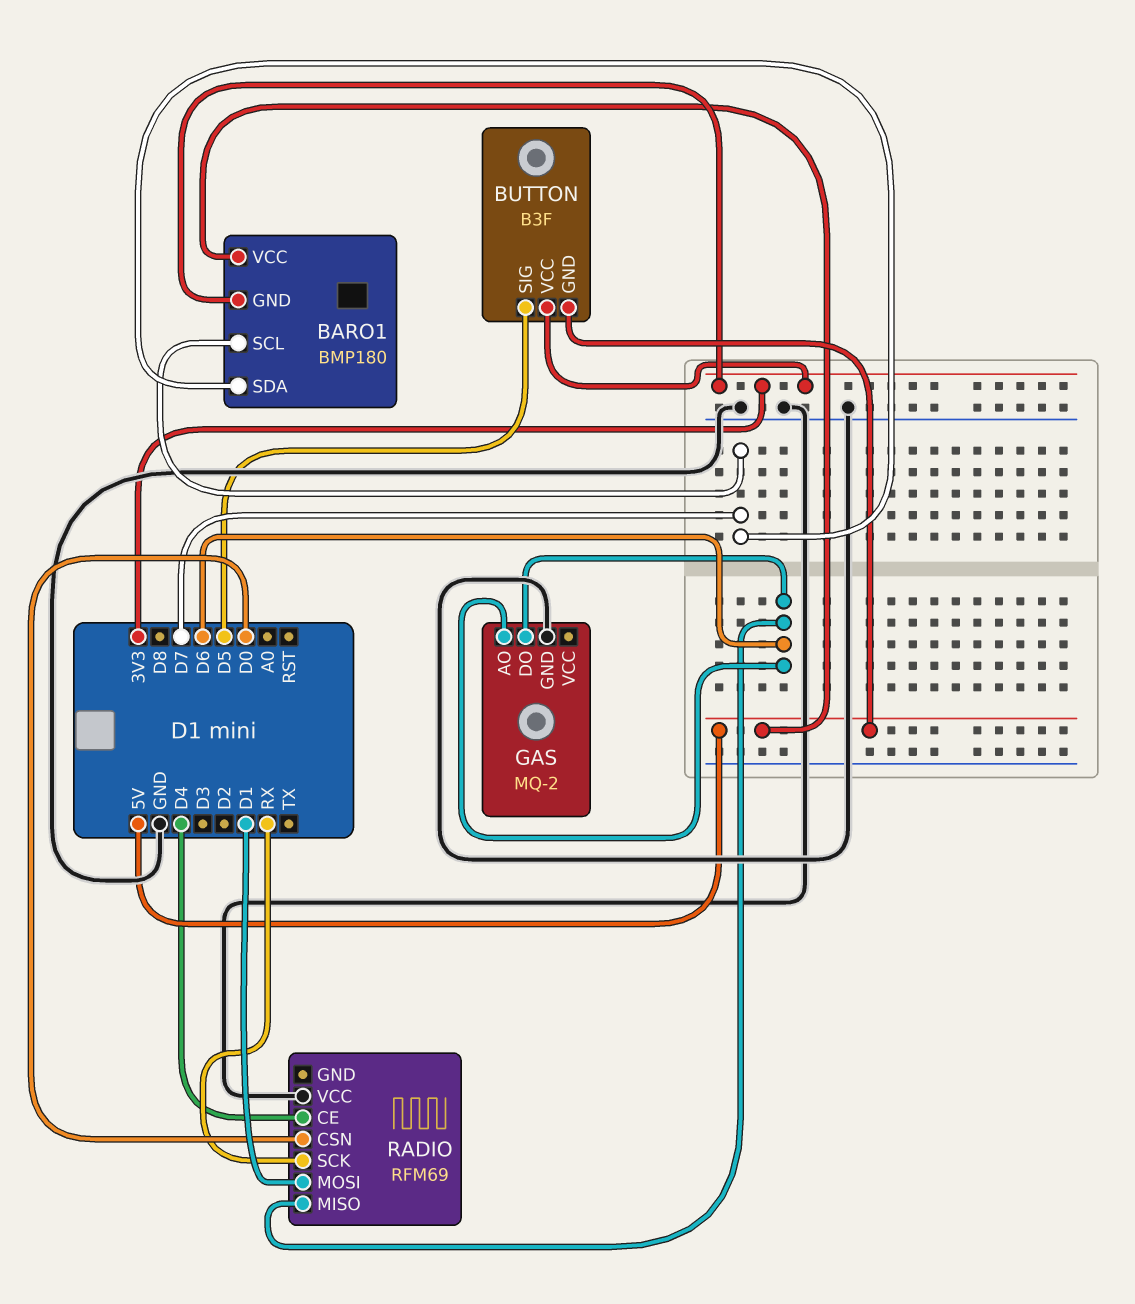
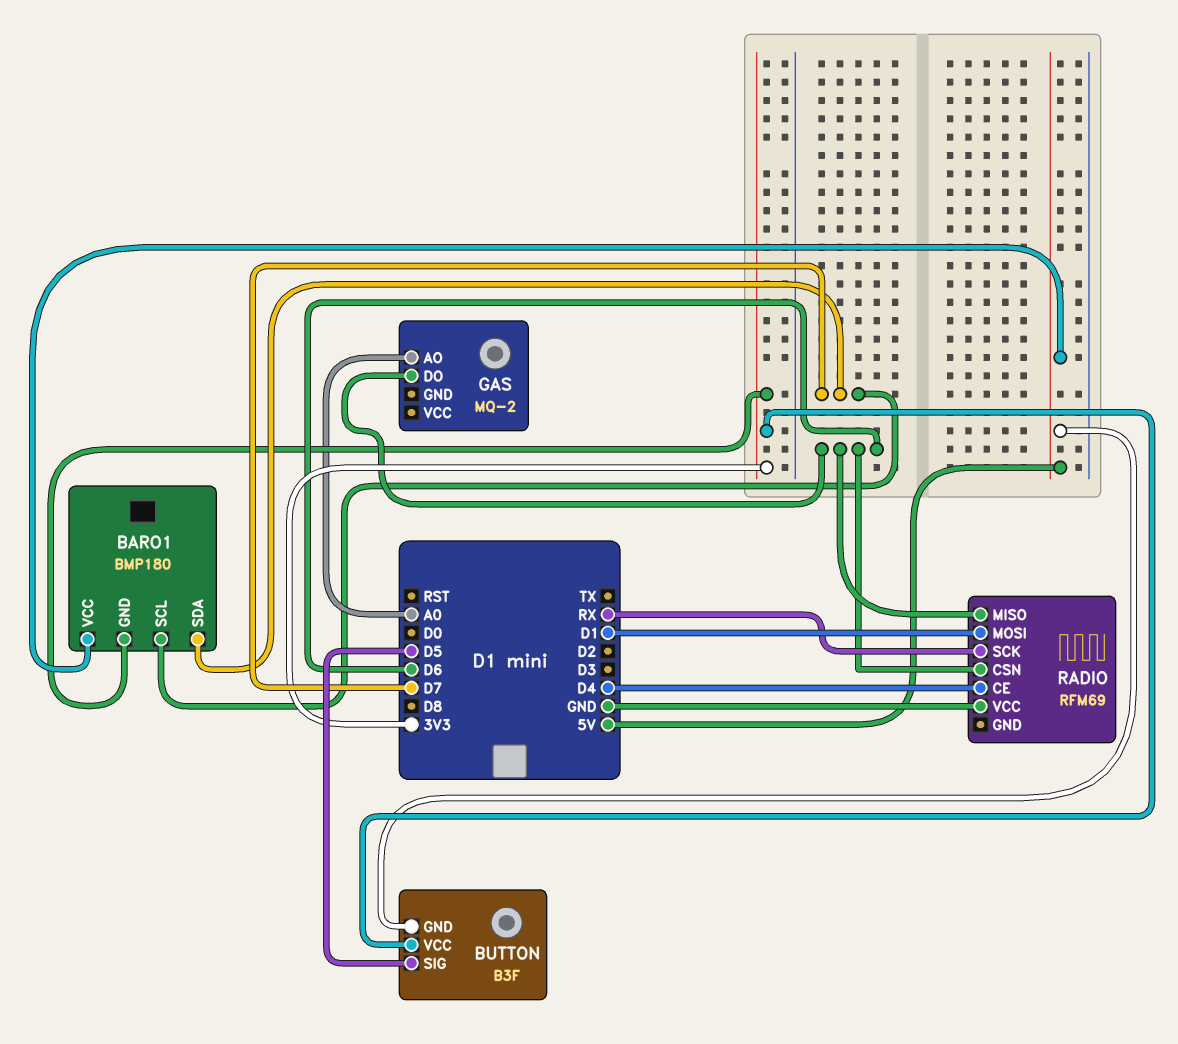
GAS pin AO: D6 -> A0
GAS pin GND: GND -> none
RADIO pin CSN: D0 -> D6

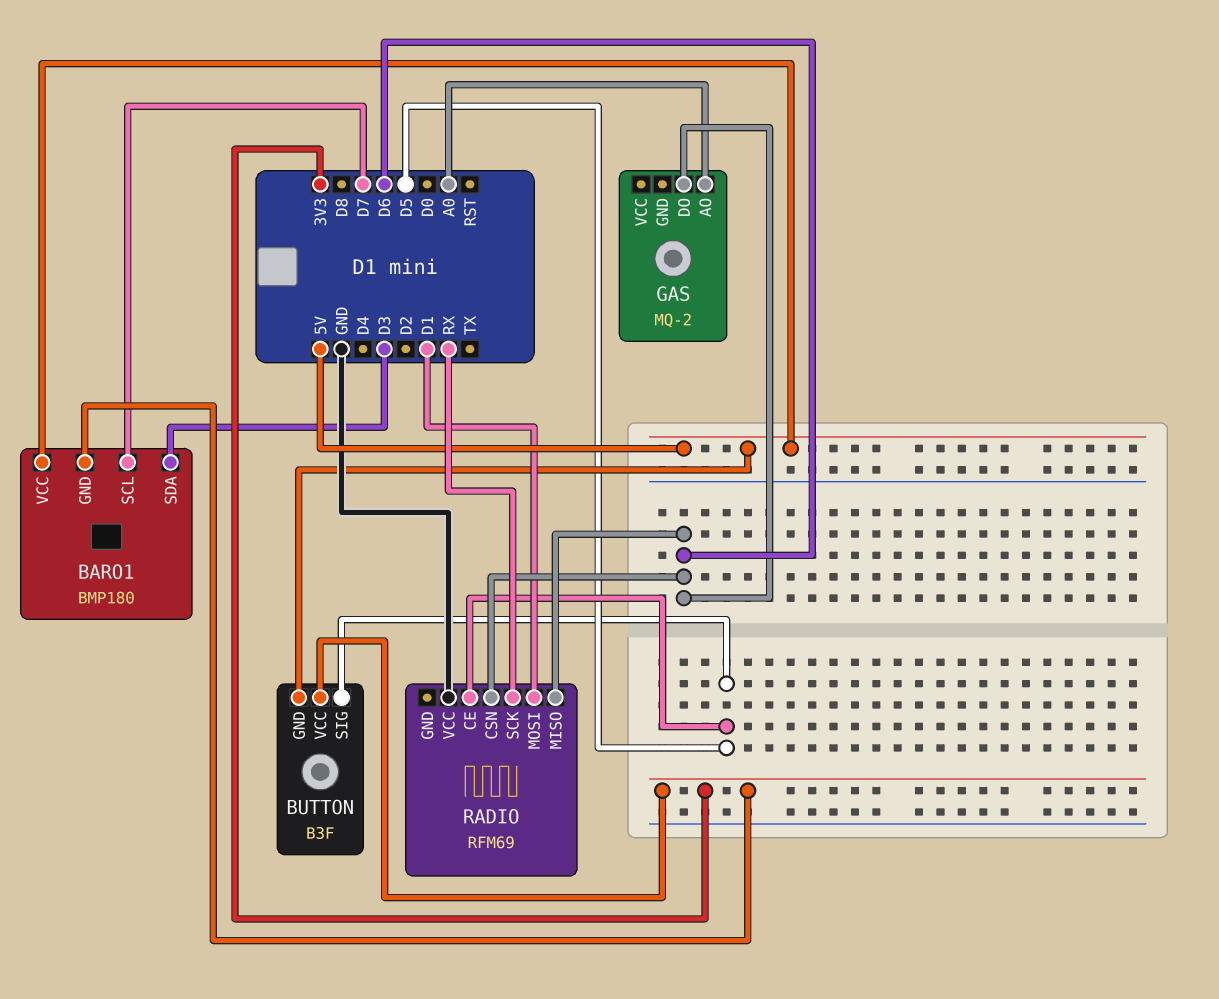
BARO1 pin SDA: D7 -> D3
RADIO pin CE: D4 -> D5

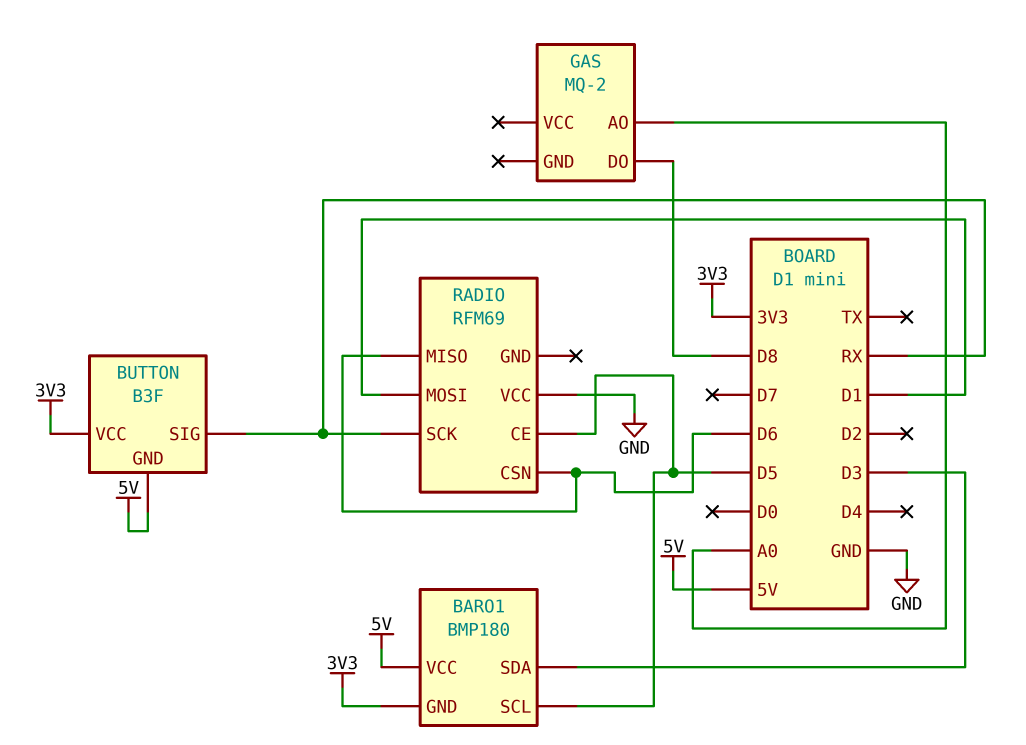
BARO1 pin SCL: D7 -> D5
BUTTON pin SIG: D5 -> RX
GAS pin DO: D6 -> D8

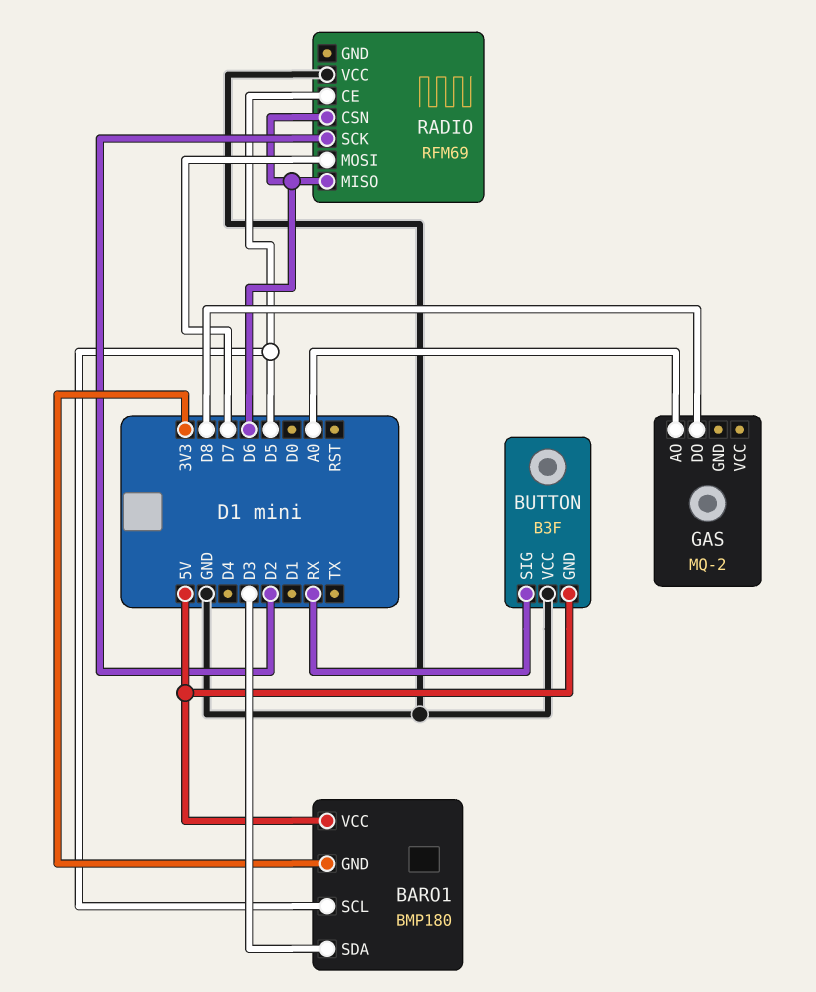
BUTTON pin VCC: 3V3 -> GND
RADIO pin MOSI: D1 -> D7
RADIO pin SCK: RX -> D2

